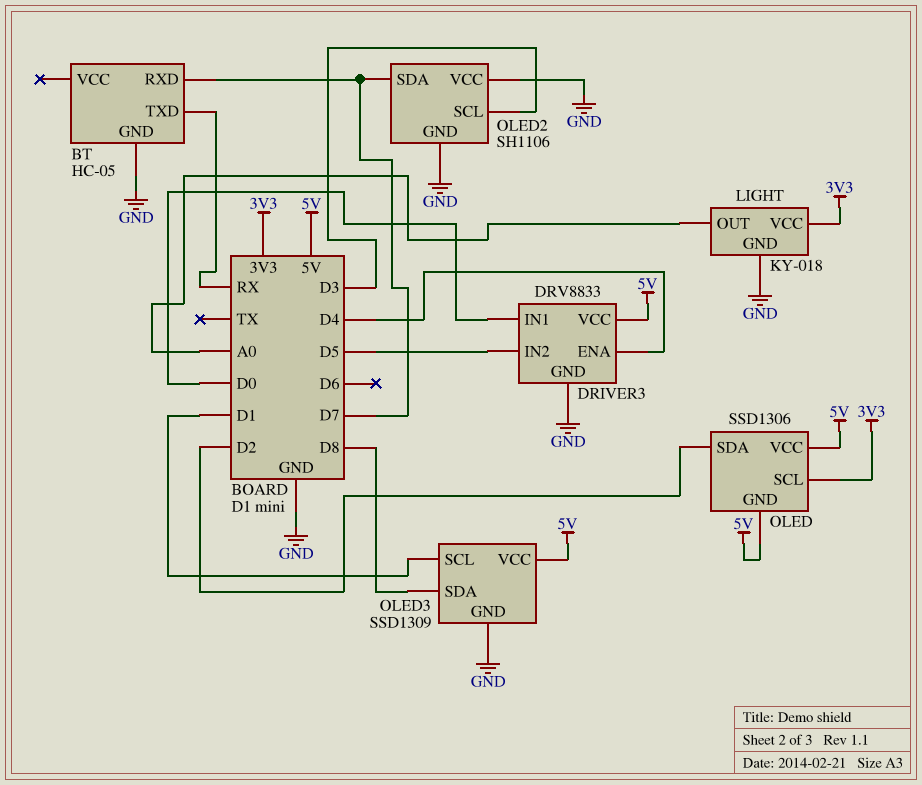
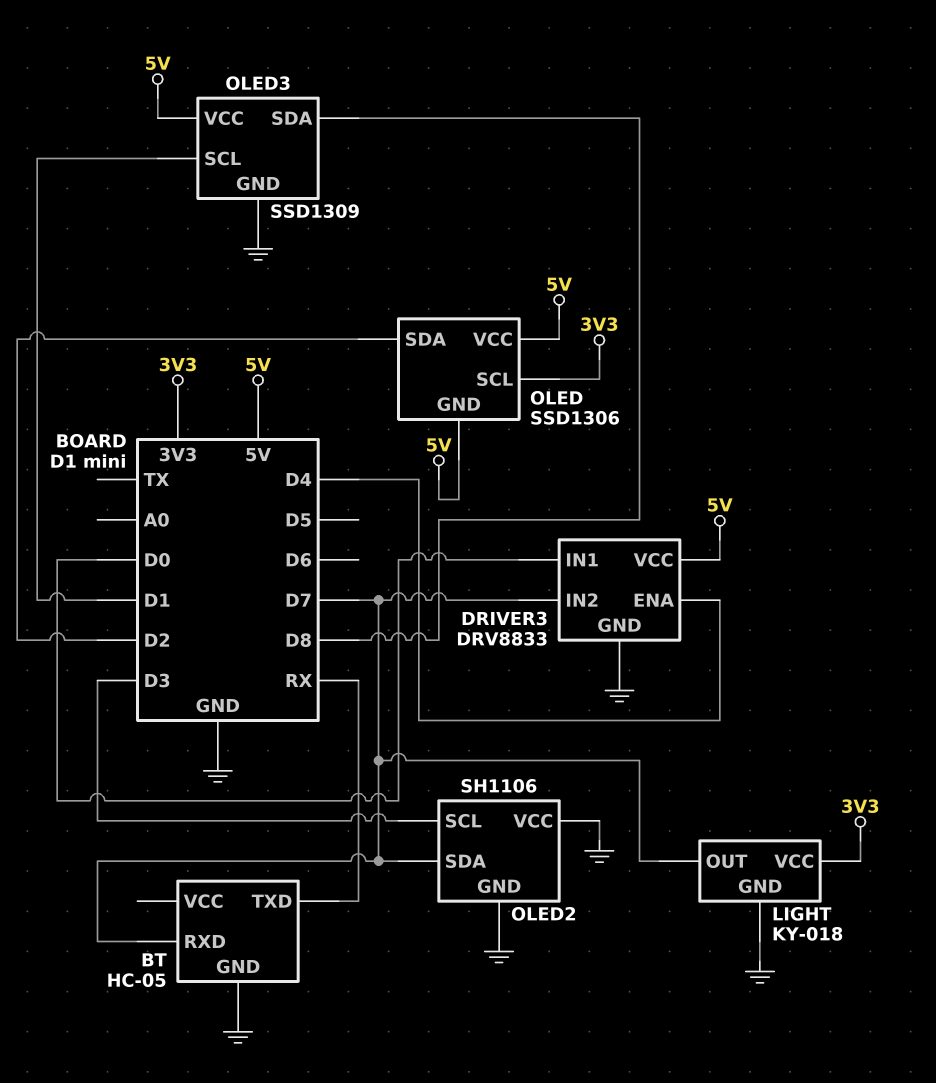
DRIVER3 pin IN2: D5 -> D7
LIGHT pin OUT: A0 -> D7

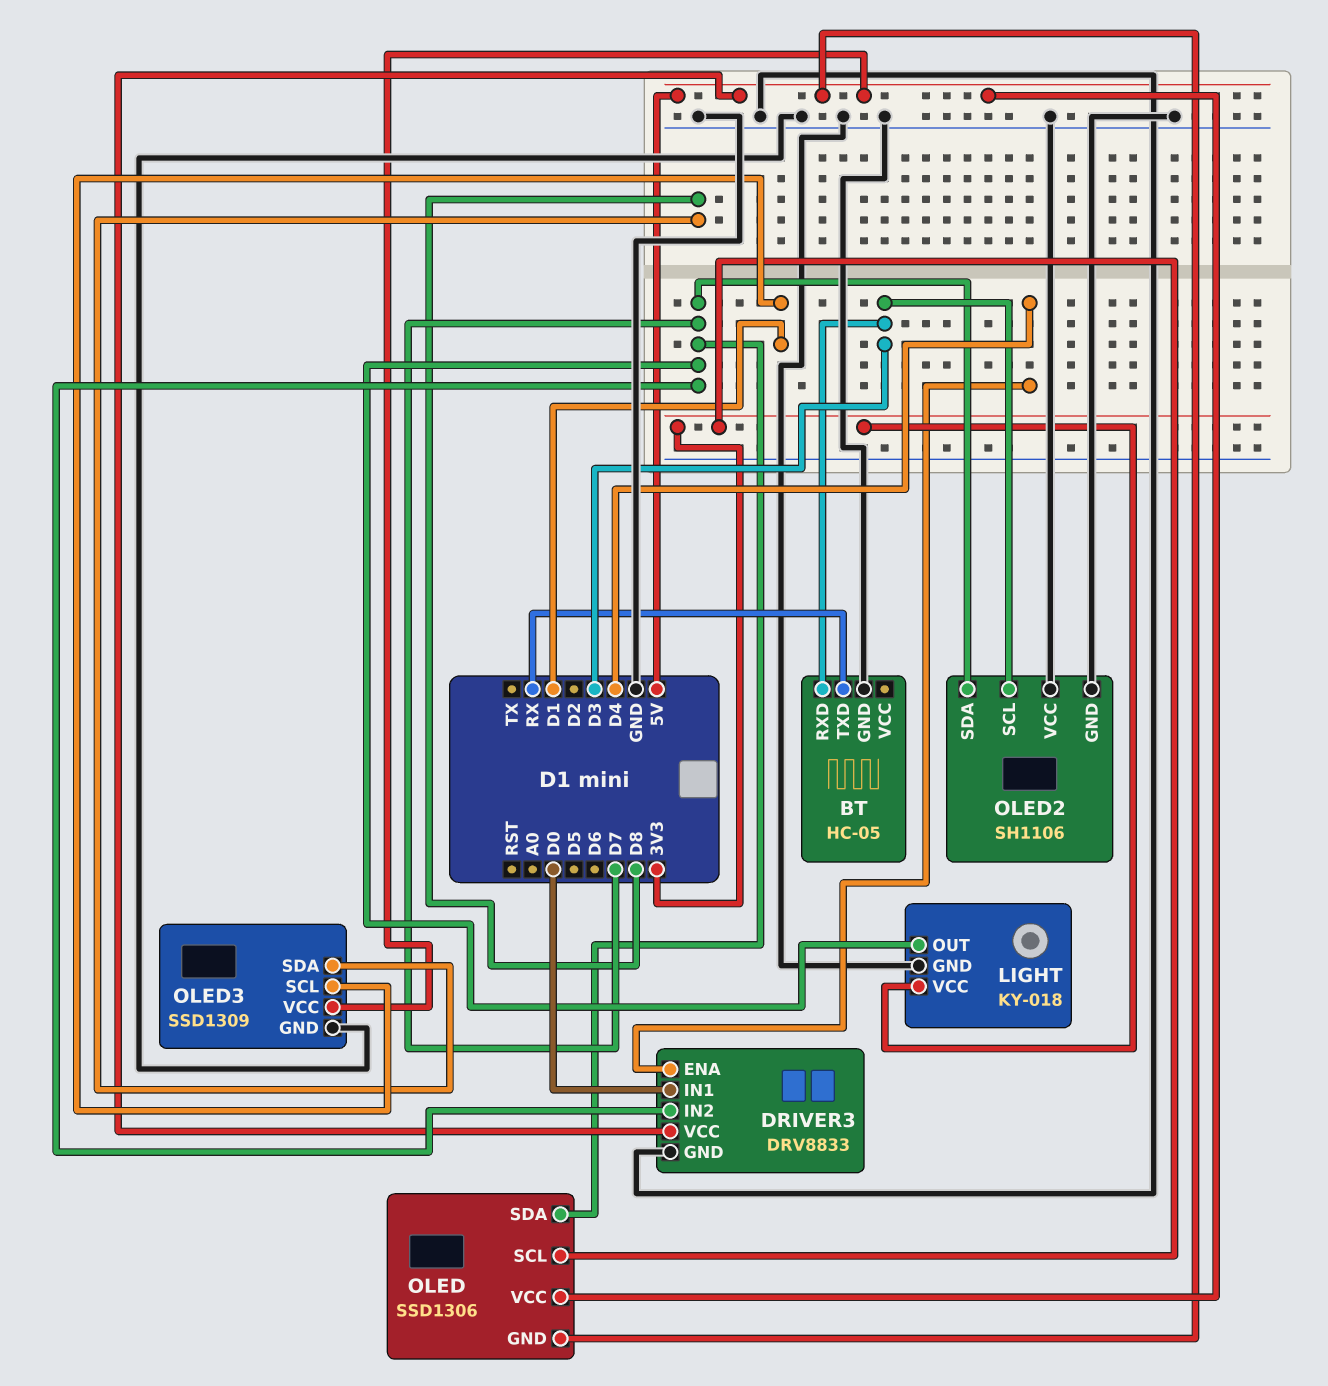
BT pin RXD: D7 -> D3
OLED pin SDA: D2 -> D7

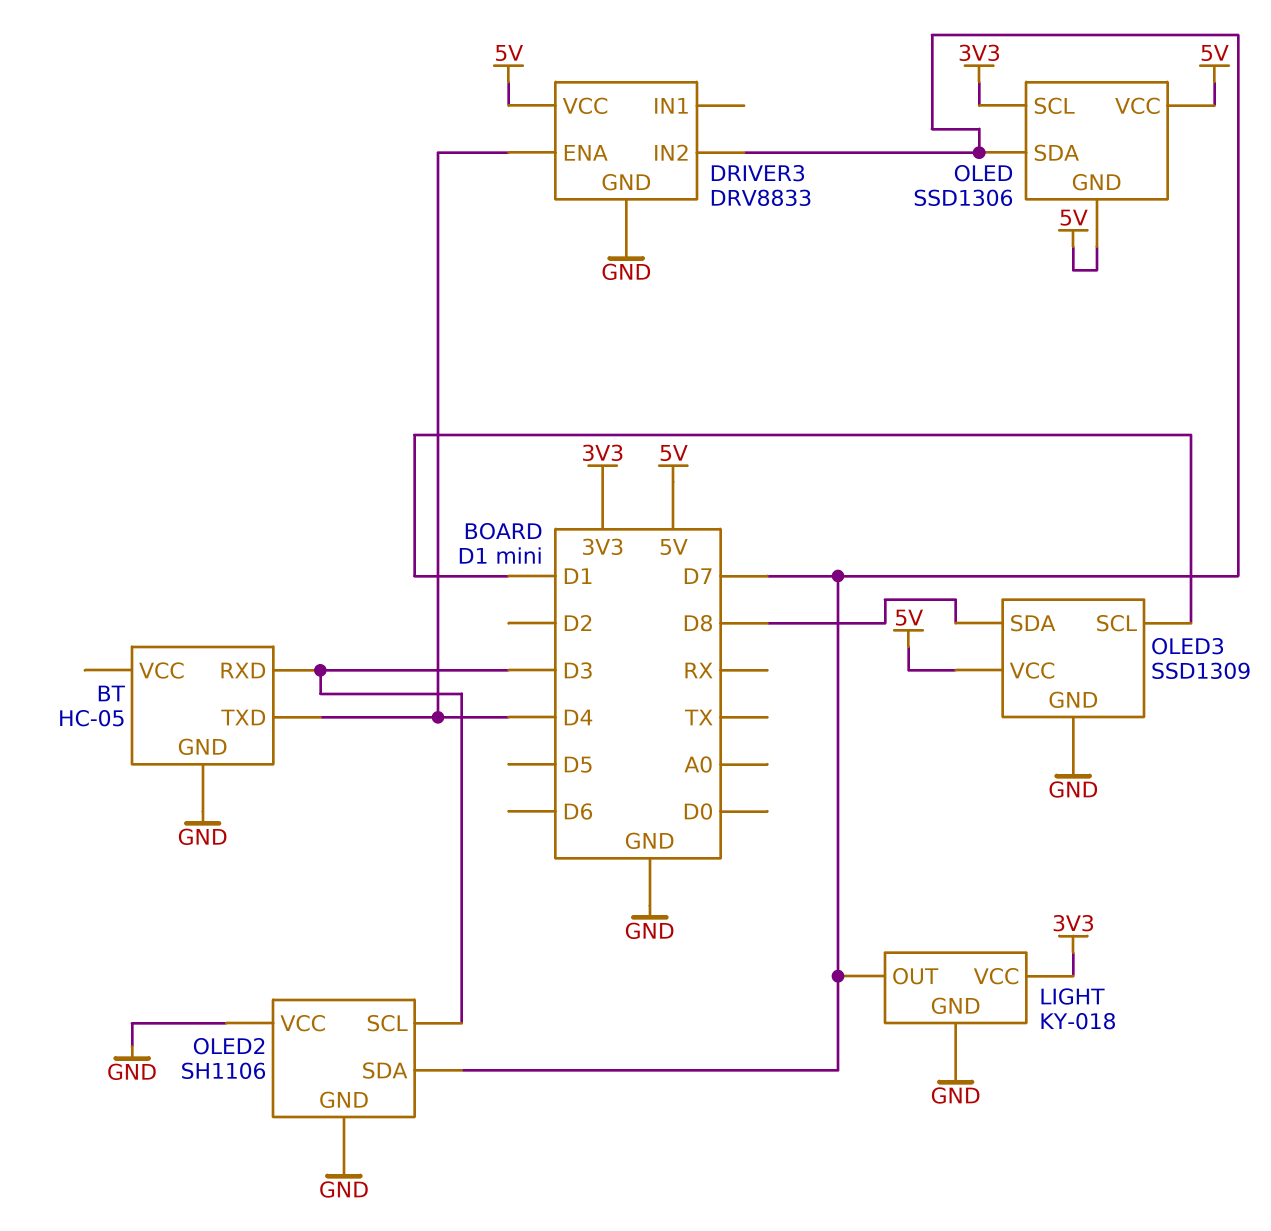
BT pin TXD: RX -> D4
DRIVER3 pin IN1: D0 -> none

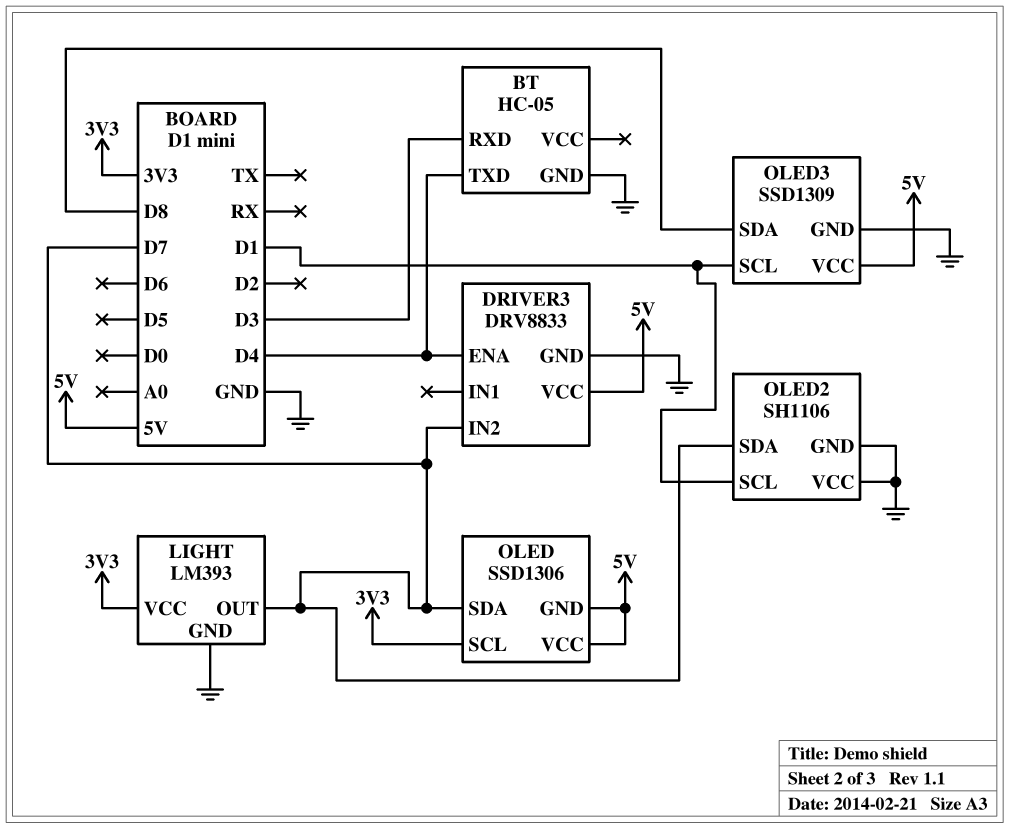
LIGHT: KY-018 -> LM393
OLED2 pin SCL: D3 -> D1

